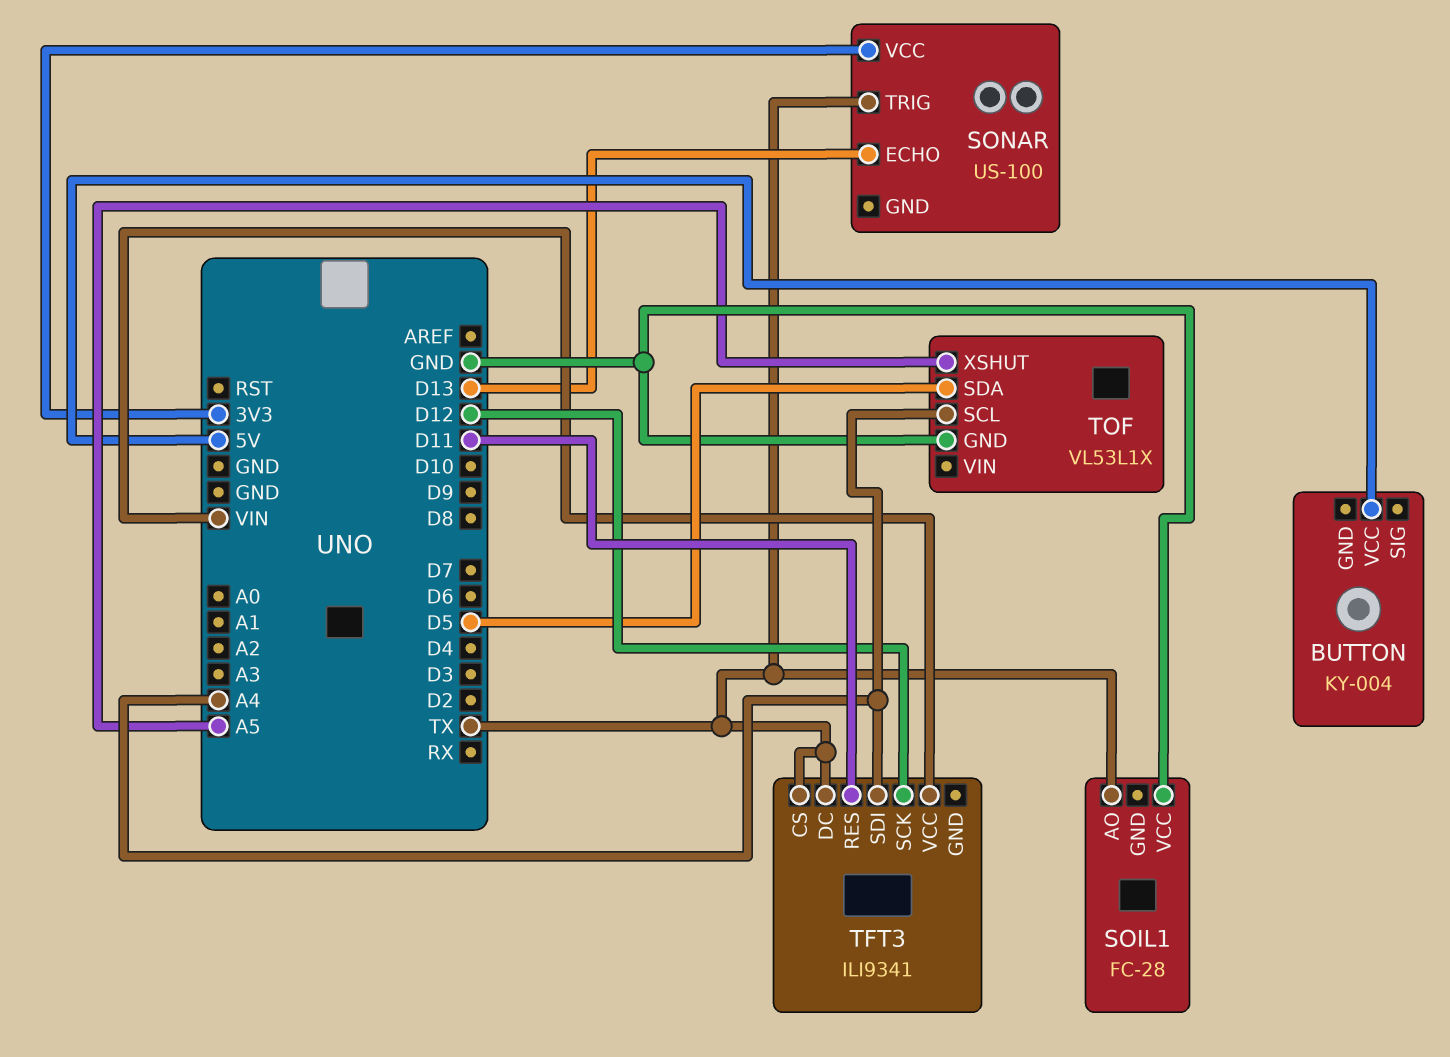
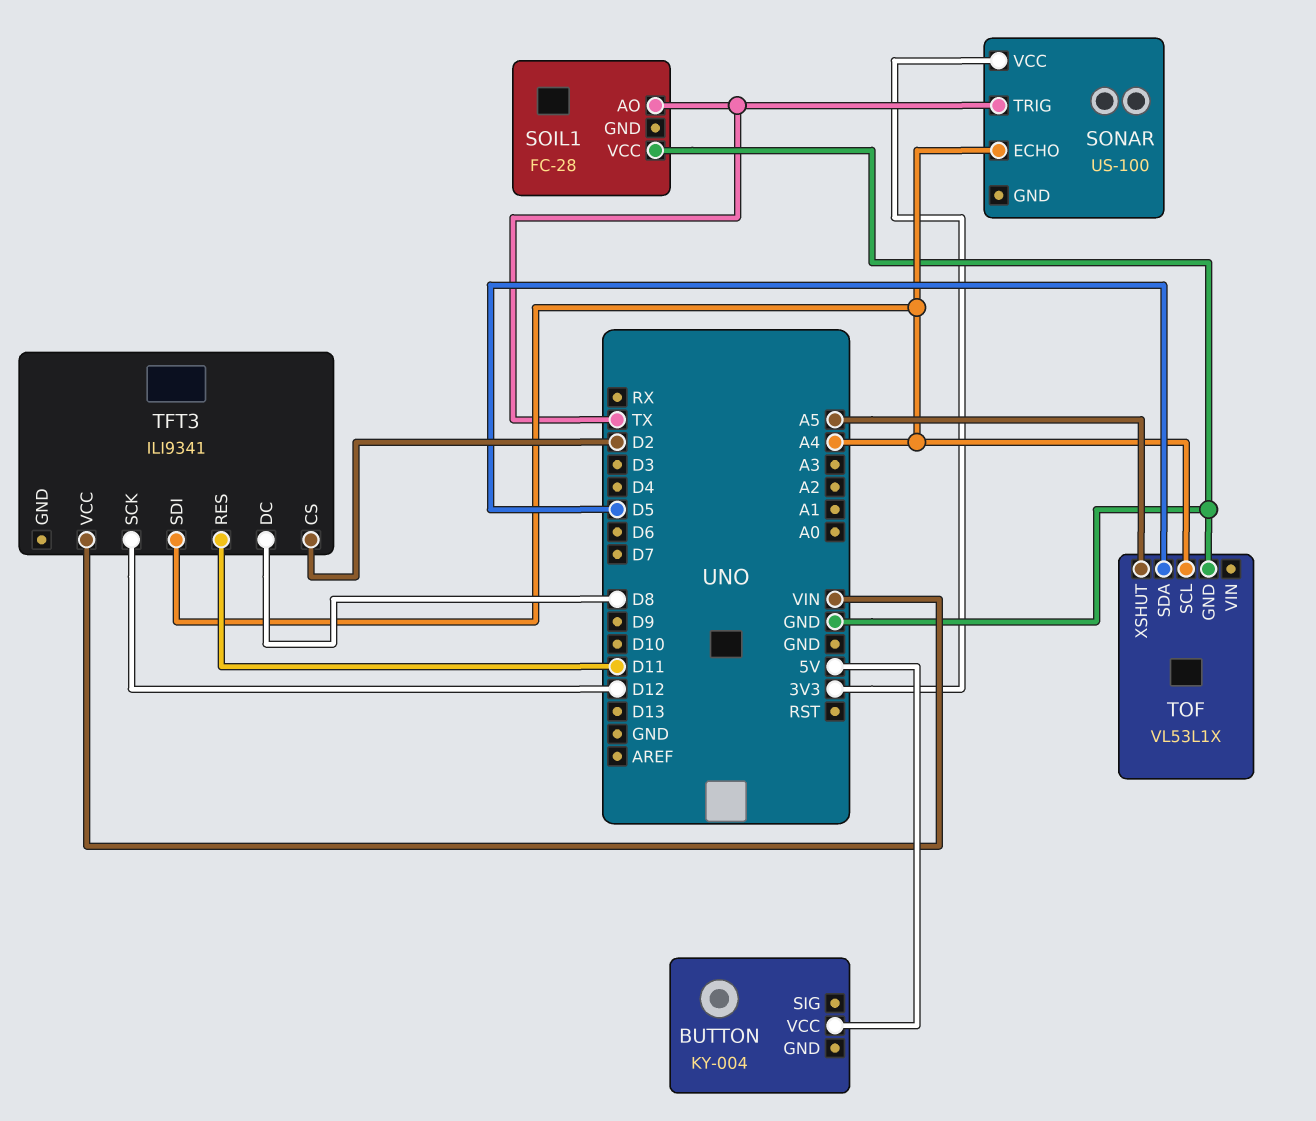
SONAR pin ECHO: D13 -> A4
TFT3 pin CS: TX -> D2
TFT3 pin DC: TX -> D8

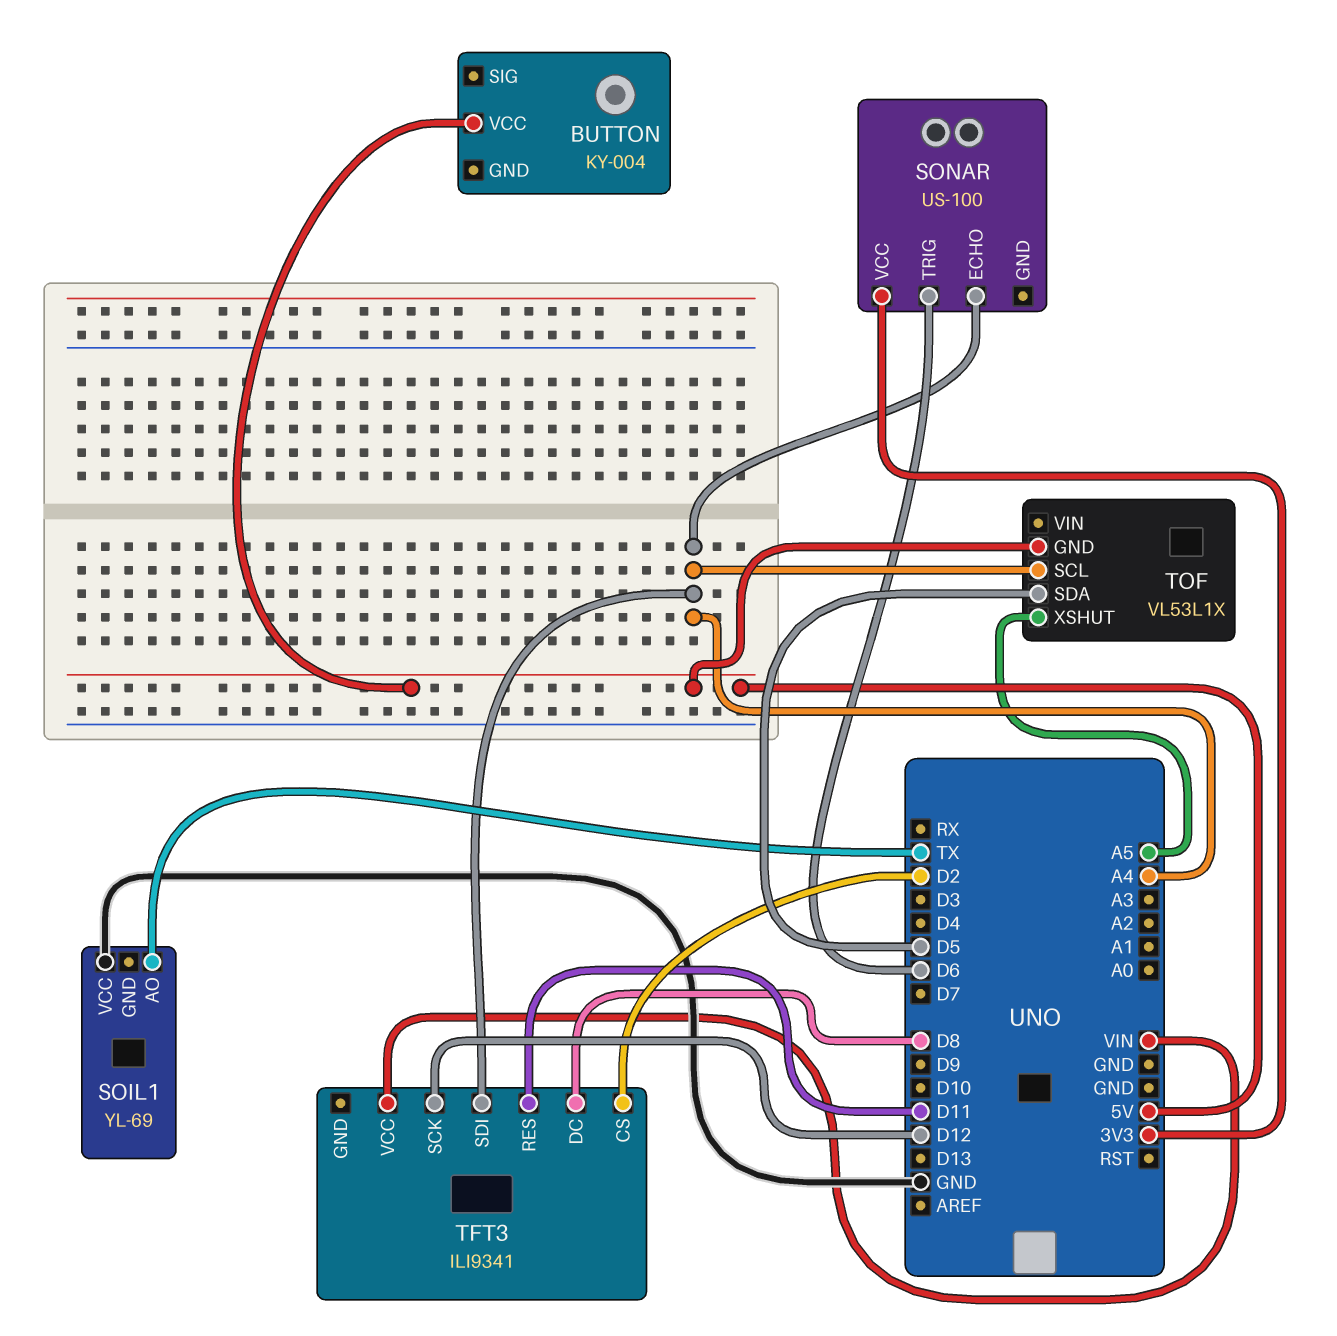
SOIL1: FC-28 -> YL-69
SONAR pin TRIG: TX -> D6
TOF pin GND: GND -> 5V

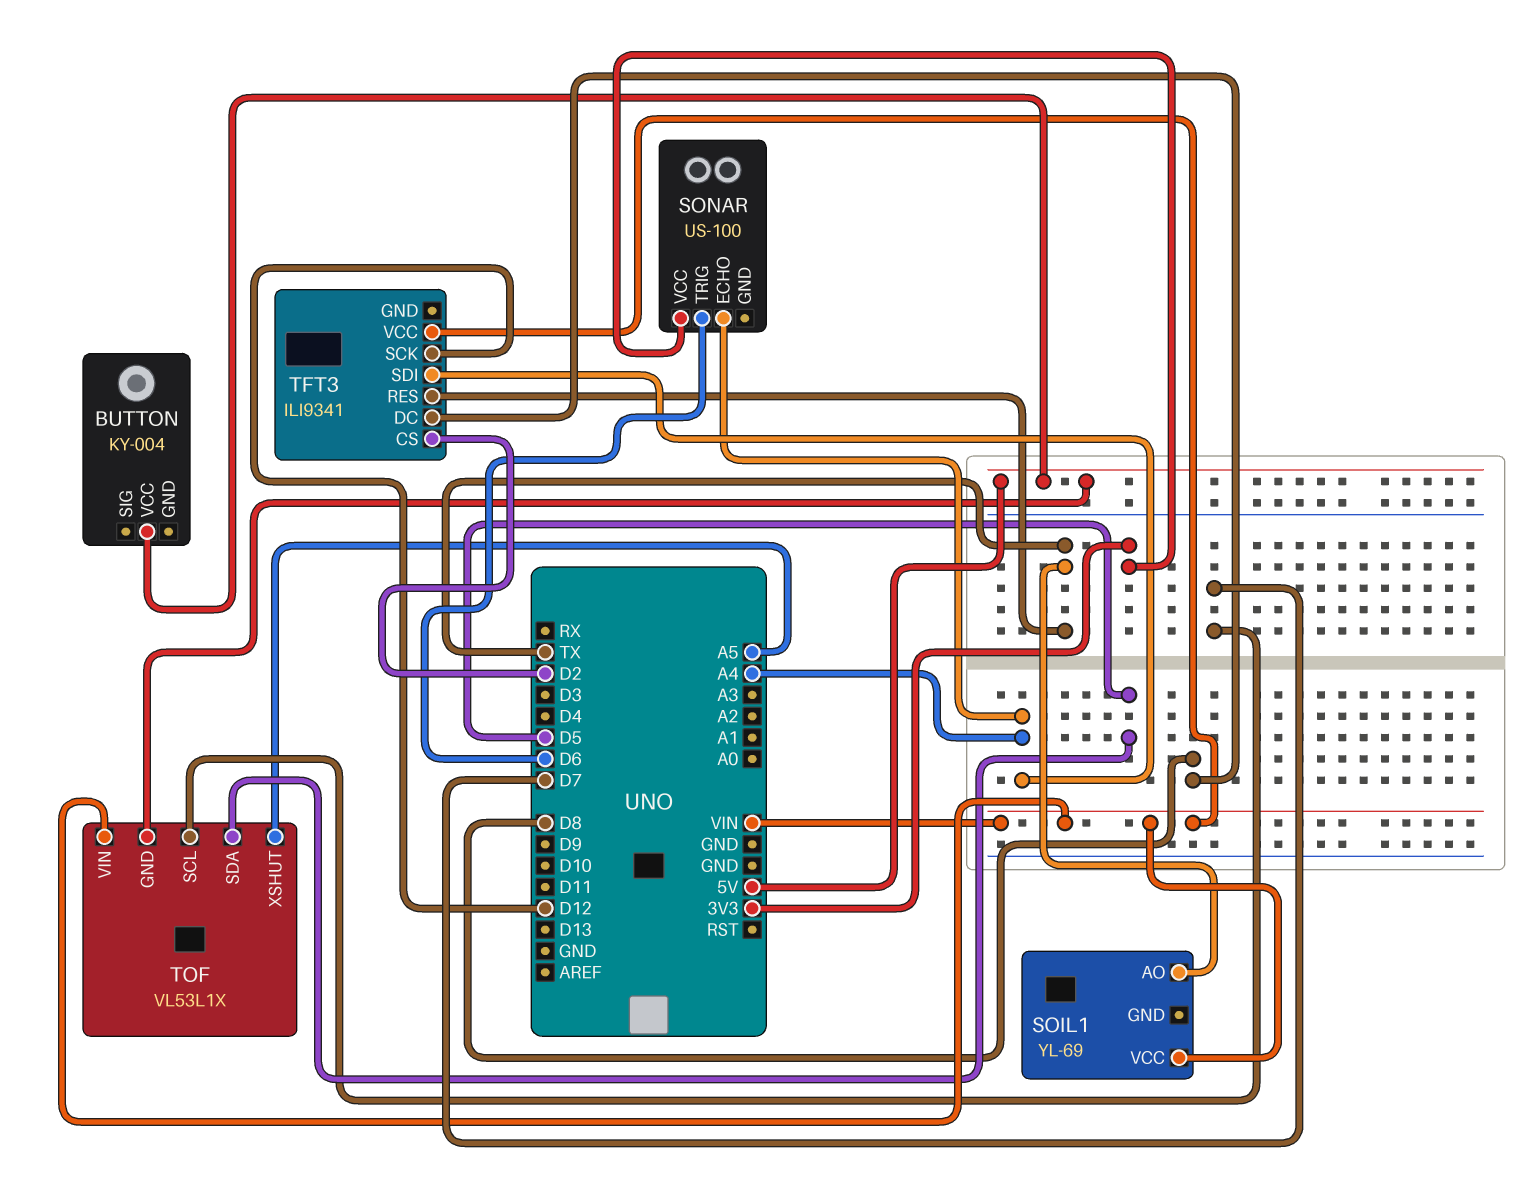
SOIL1 pin VCC: GND -> VIN
TFT3 pin RES: D11 -> TX
TOF pin SCL: A4 -> D7
TOF pin VIN: none -> VIN

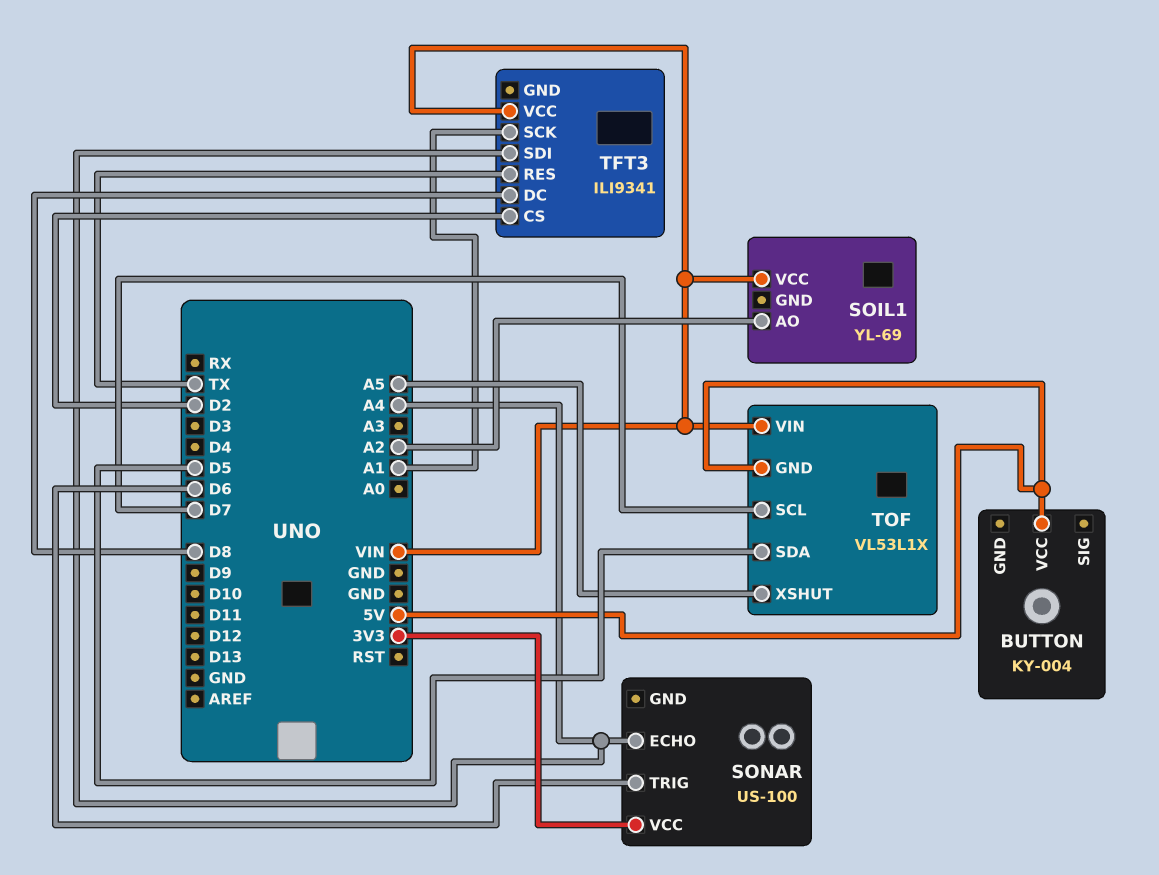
SOIL1 pin AO: TX -> A2
TFT3 pin SCK: D12 -> A1

